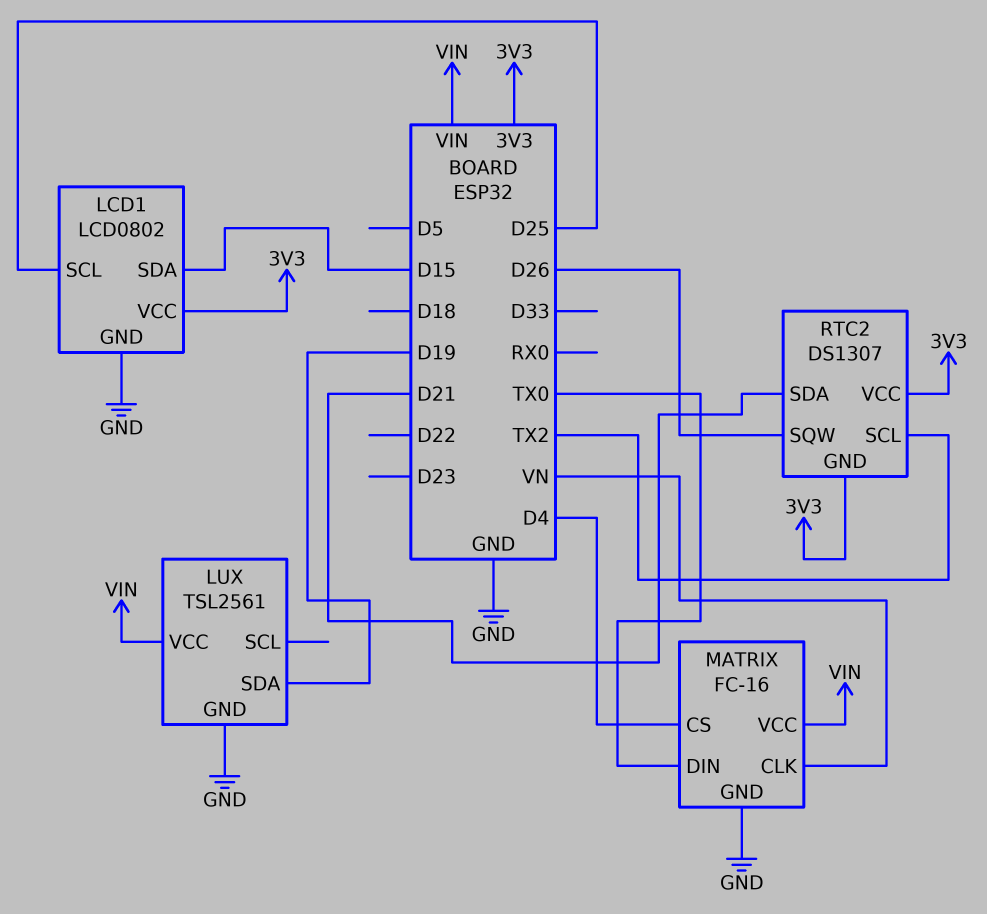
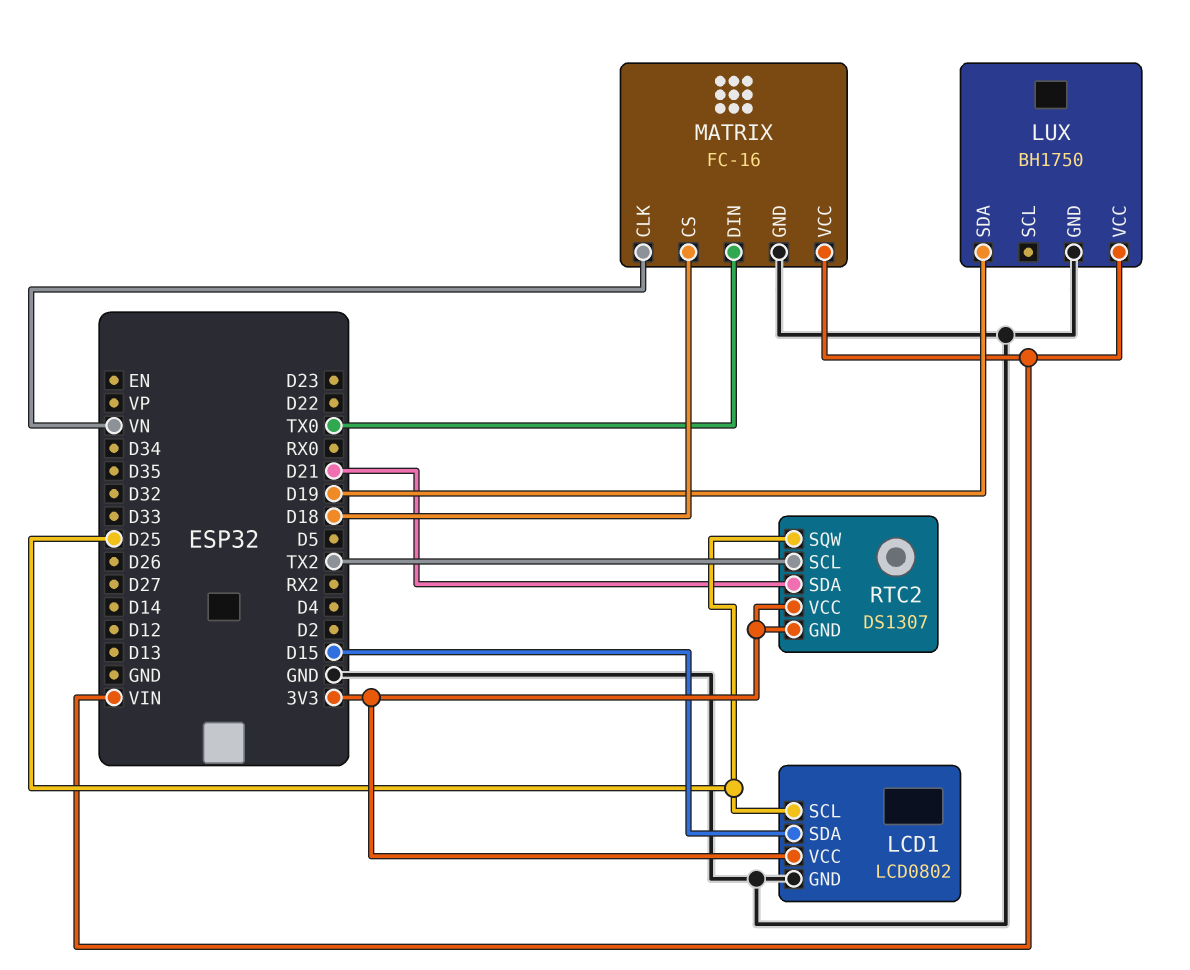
LUX: TSL2561 -> BH1750
MATRIX pin CS: D4 -> D18
RTC2 pin SQW: D26 -> D25

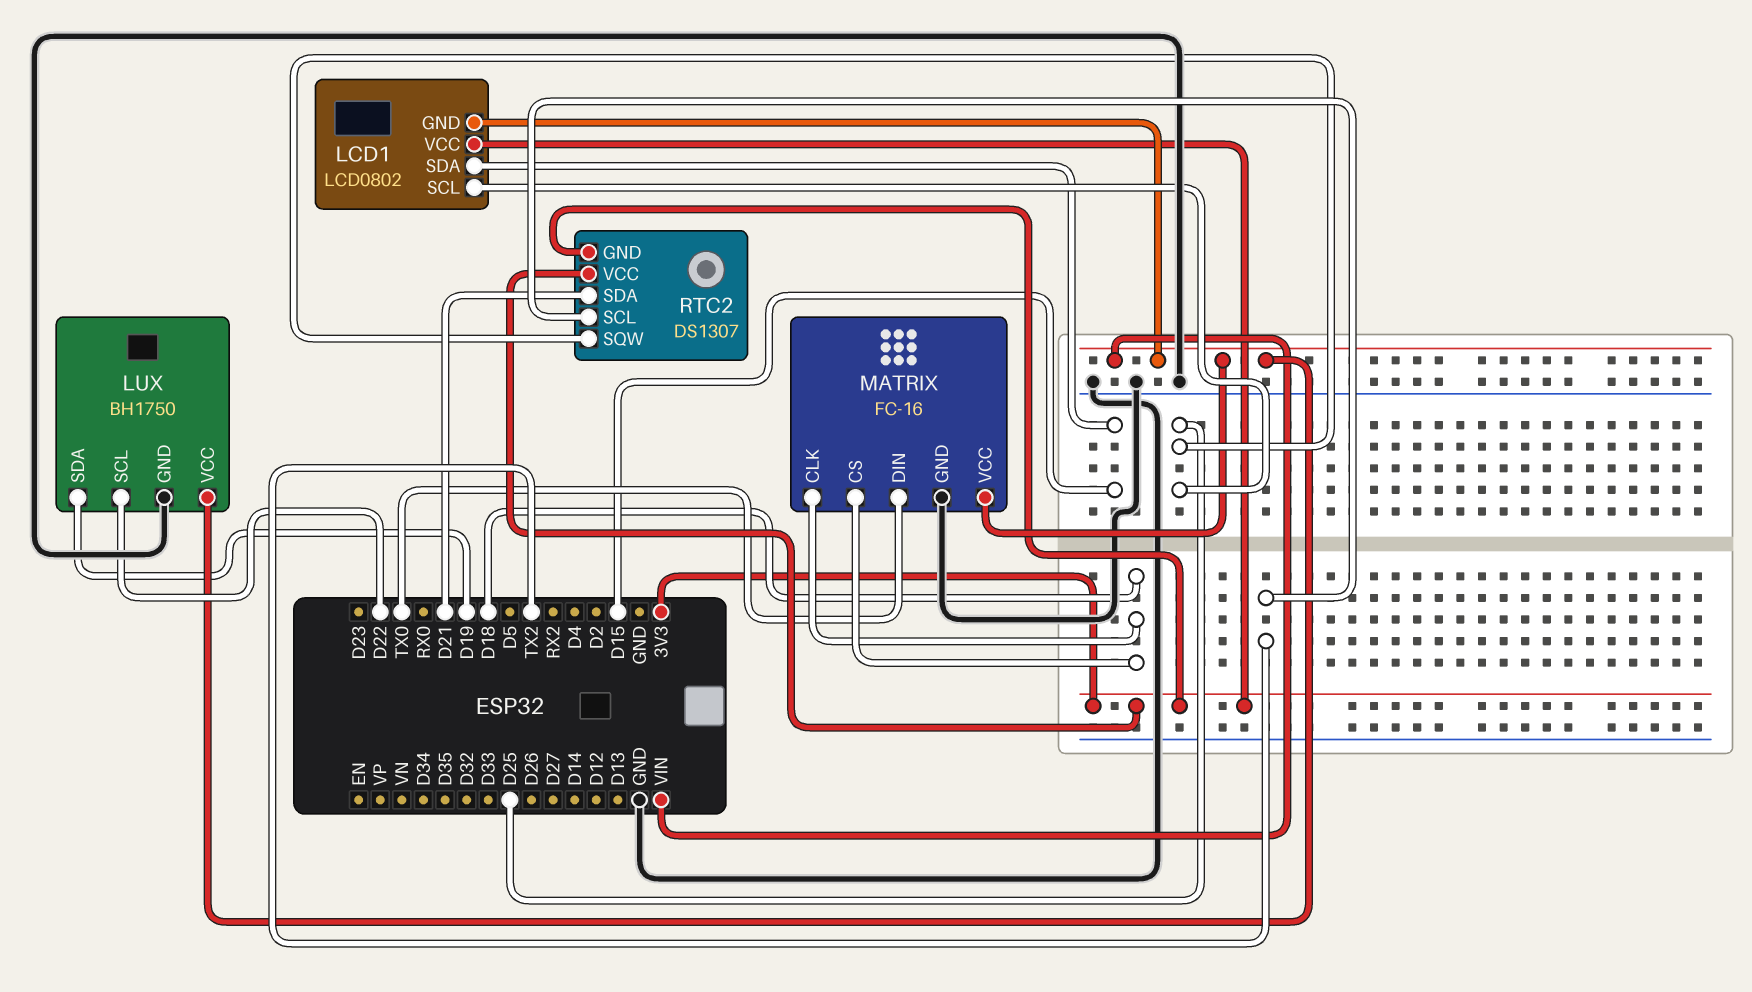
LCD1 pin GND: GND -> VIN
LUX pin SCL: none -> D22
MATRIX pin CLK: VN -> D18

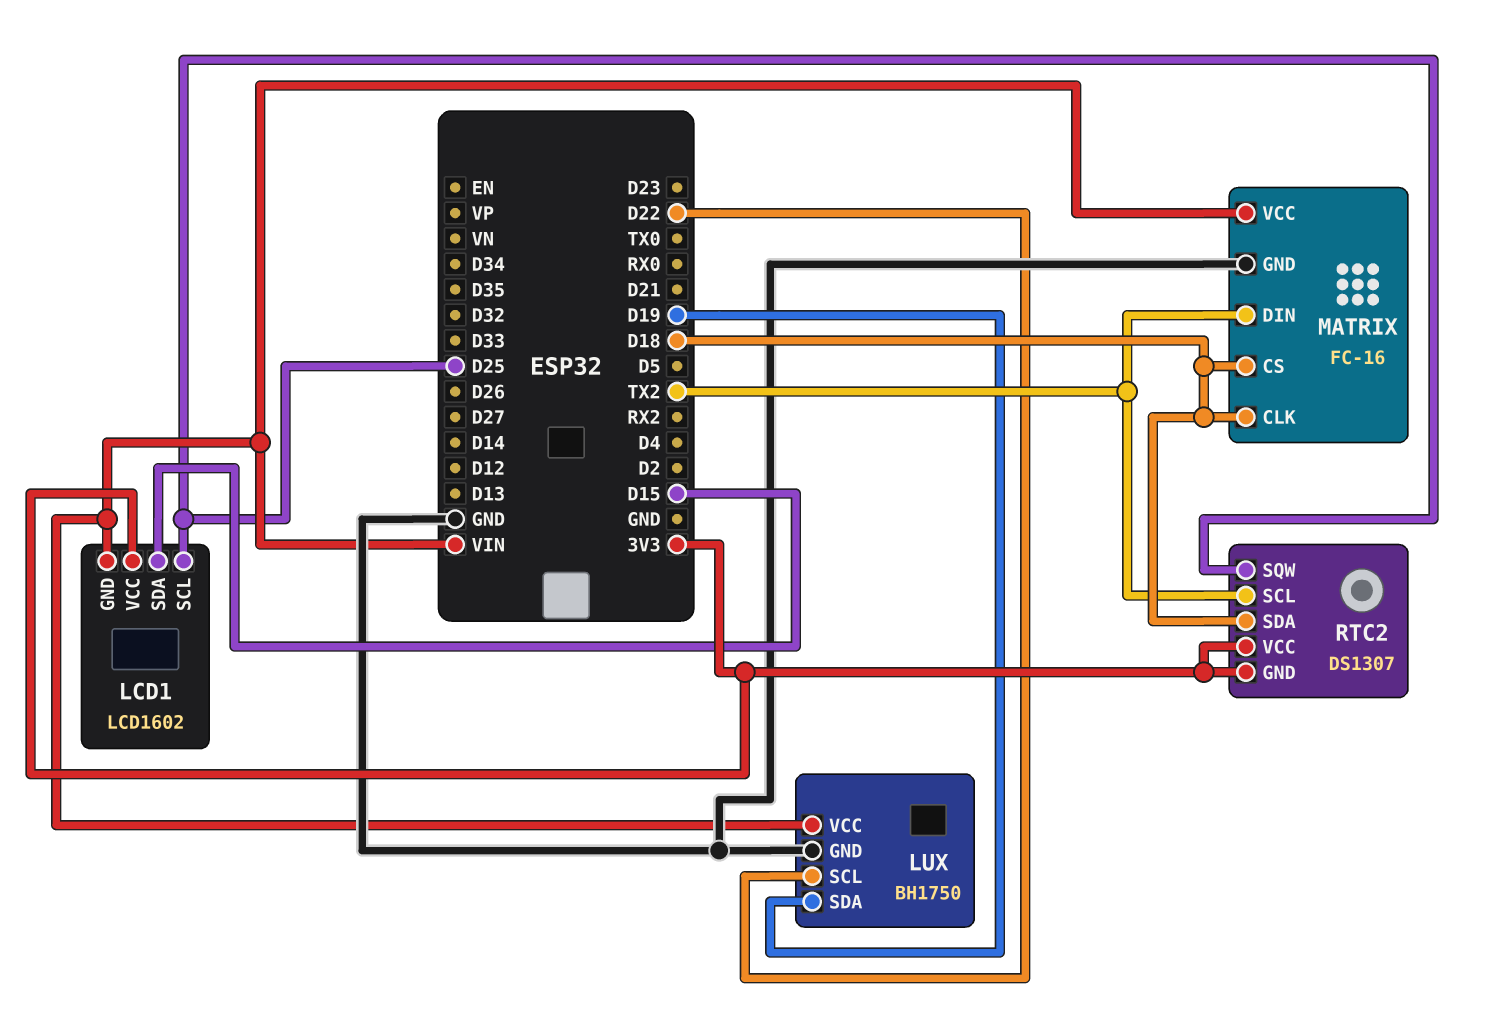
LCD1: LCD0802 -> LCD1602
MATRIX pin DIN: TX0 -> TX2
RTC2 pin SDA: D21 -> D18

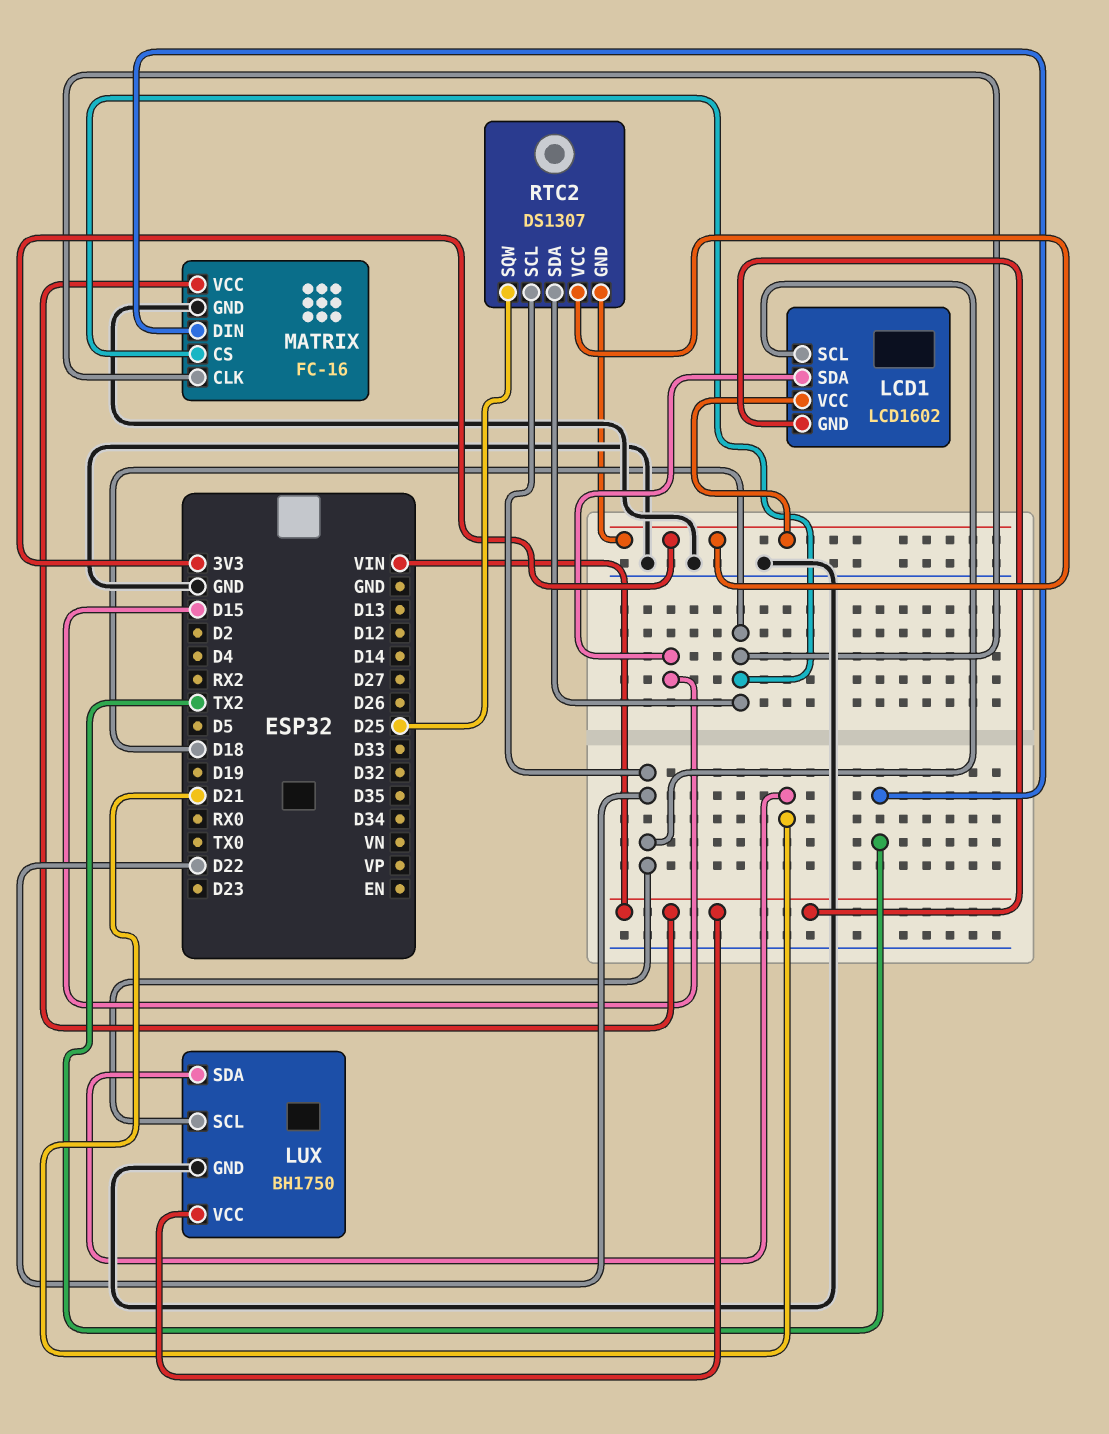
LCD1 pin SCL: D25 -> D22
LUX pin SDA: D19 -> D21
RTC2 pin SCL: TX2 -> D22

